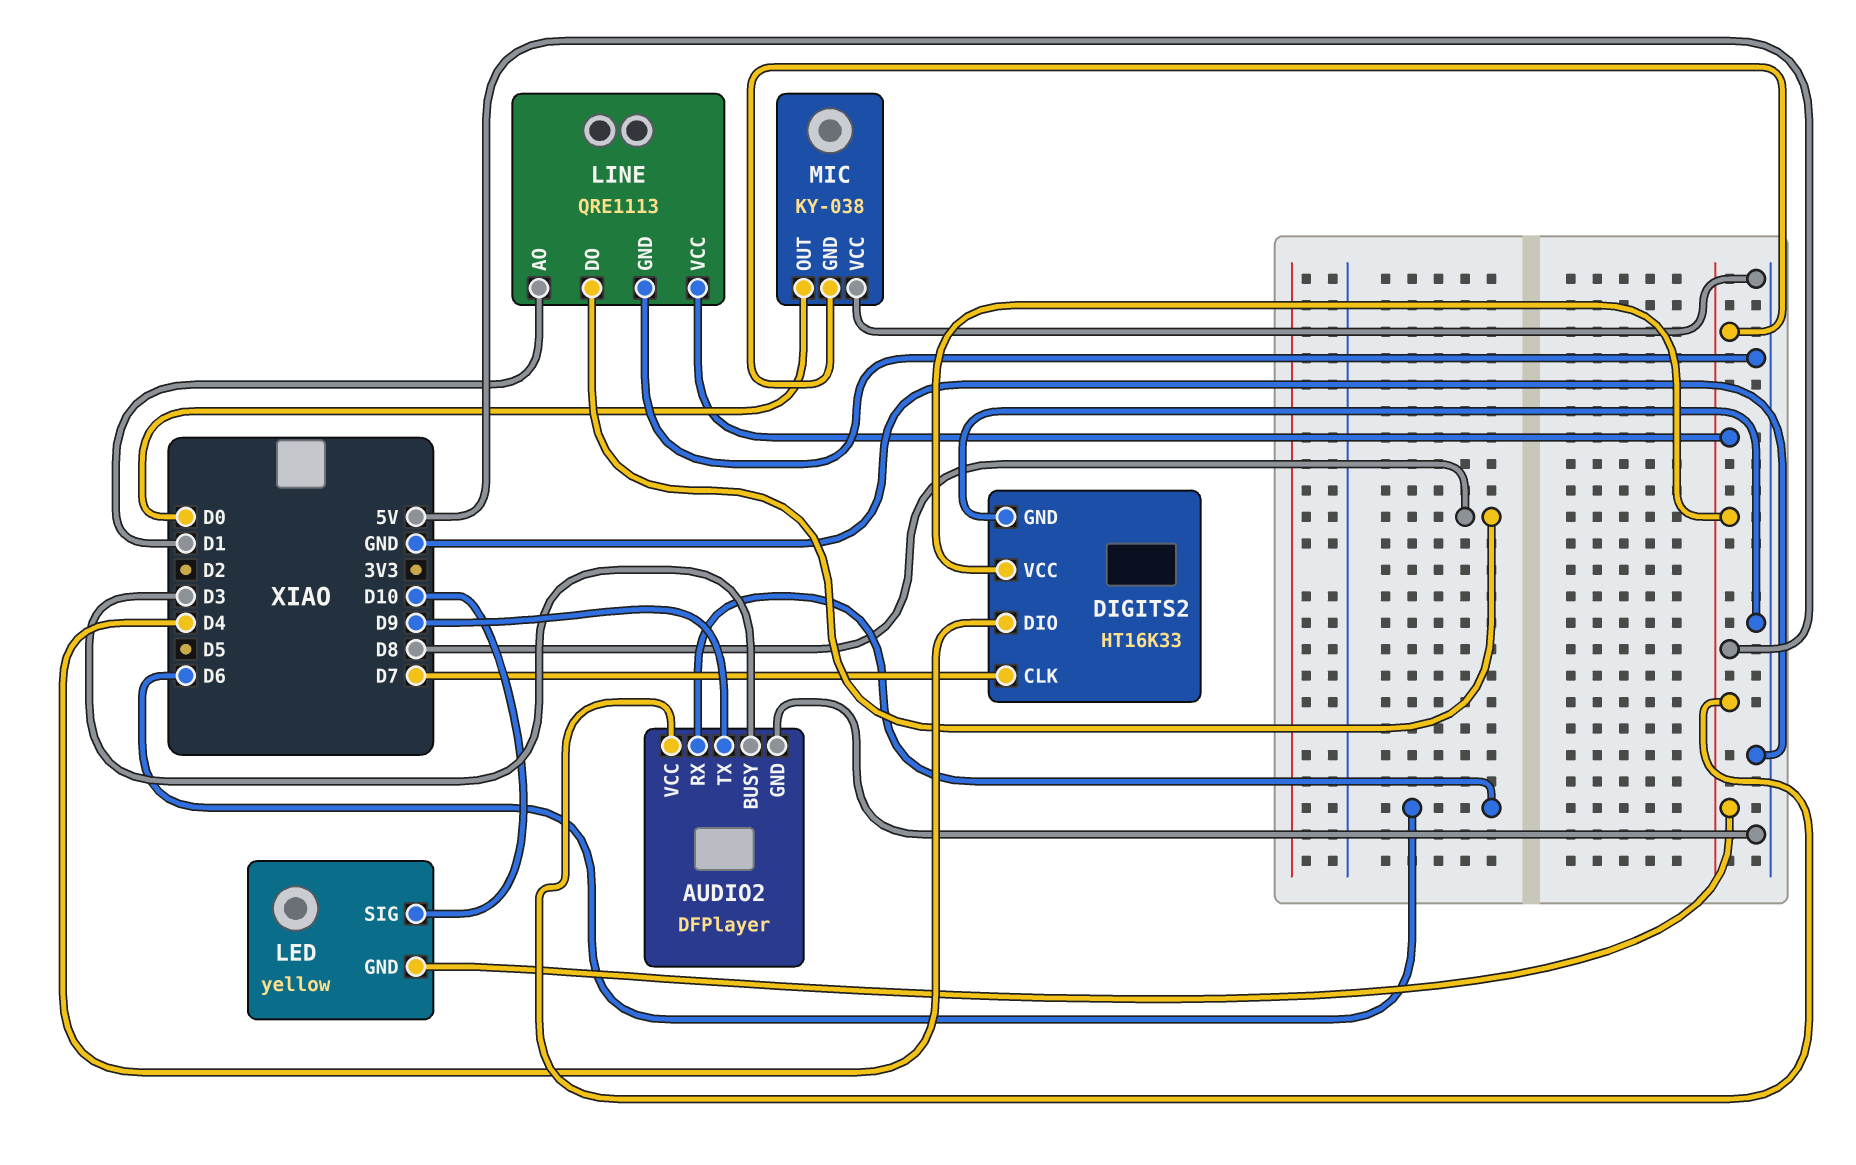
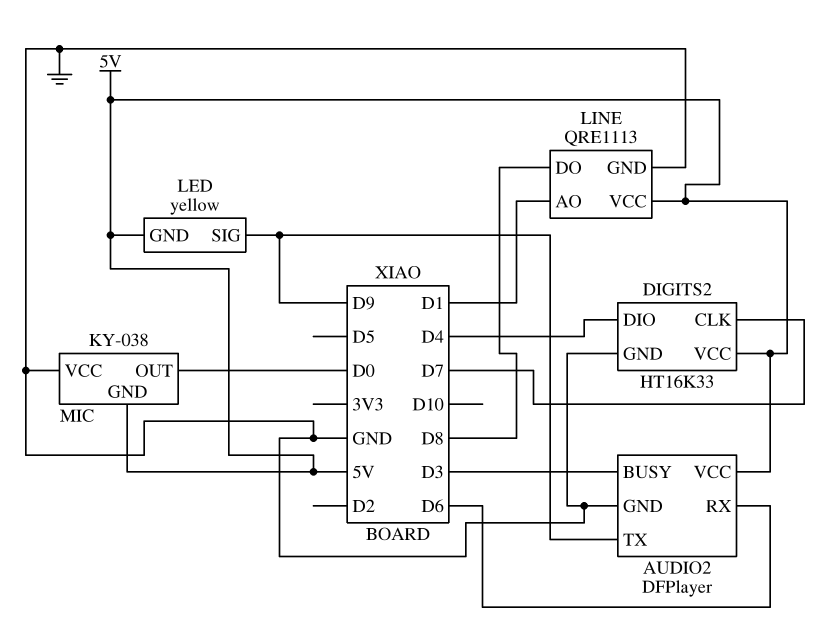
LED pin SIG: D10 -> D9

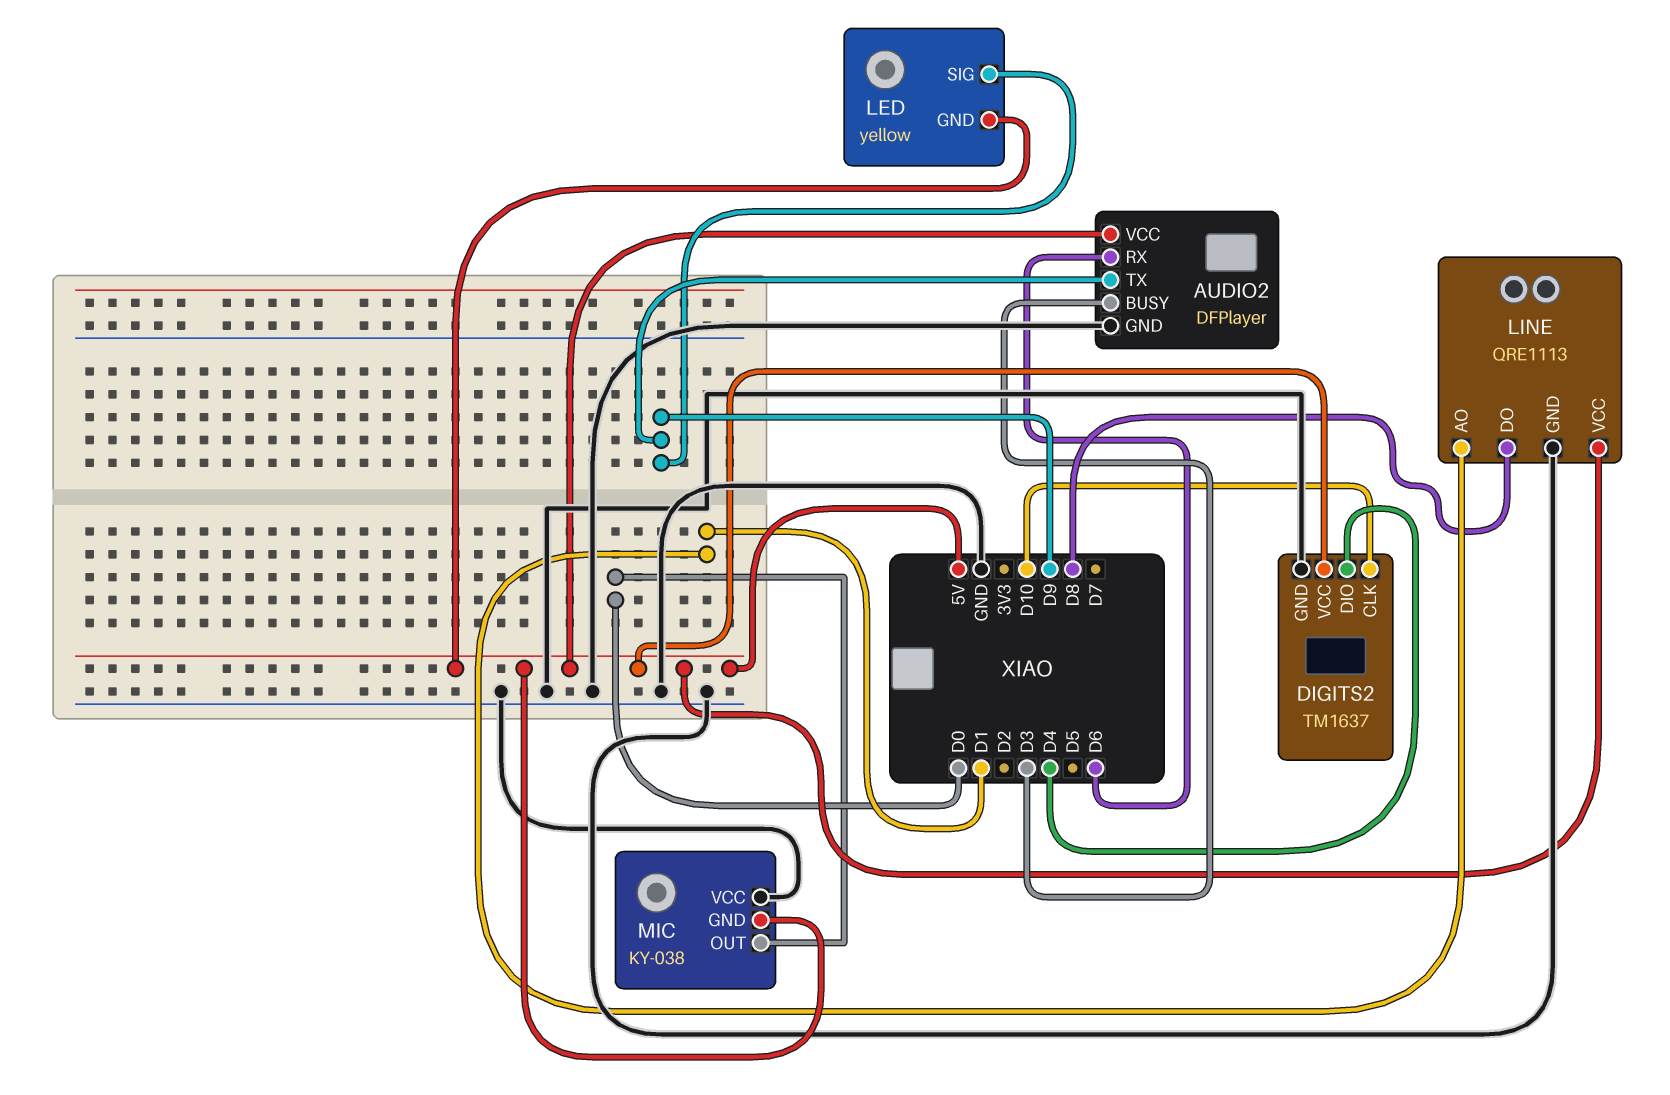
DIGITS2: HT16K33 -> TM1637
DIGITS2 pin CLK: D7 -> D10

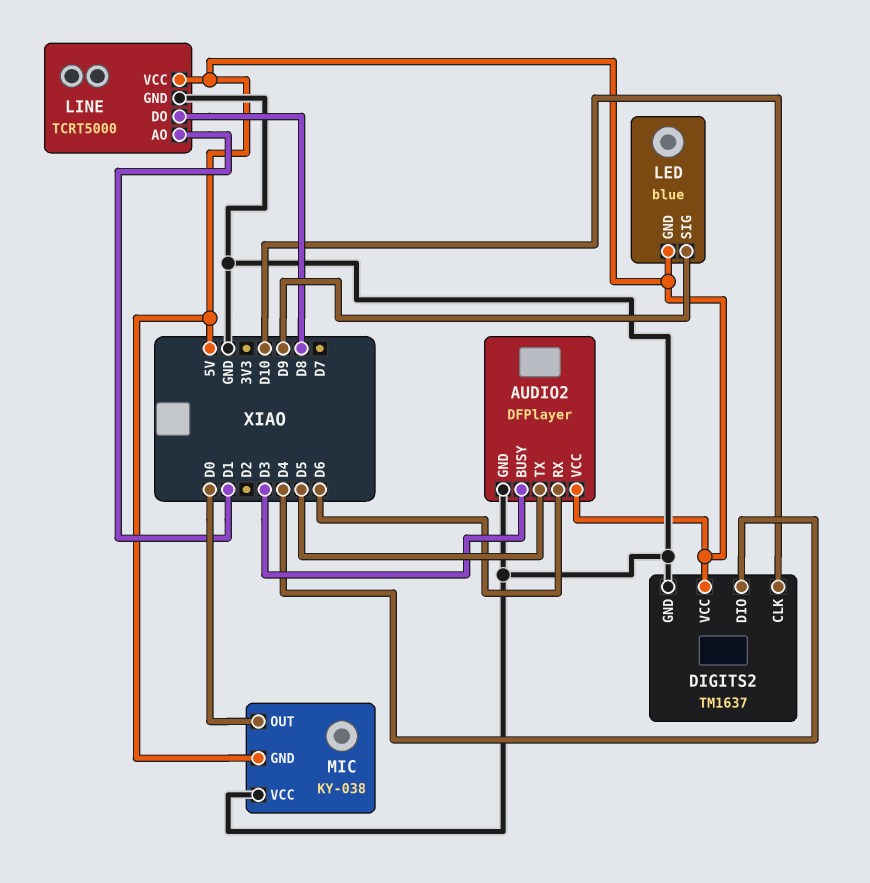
AUDIO2 pin TX: D9 -> D5
LED: yellow -> blue
LINE: QRE1113 -> TCRT5000

